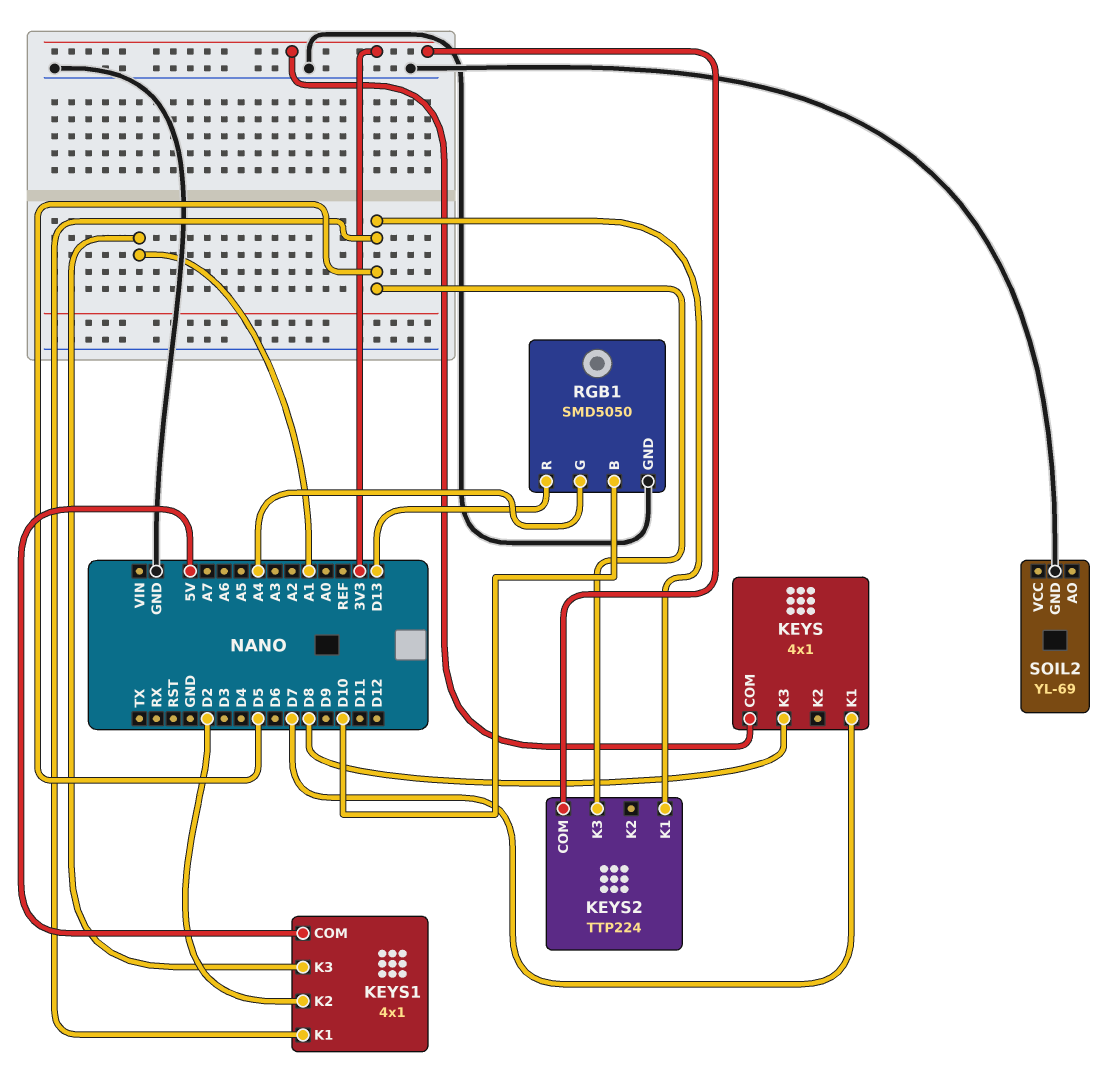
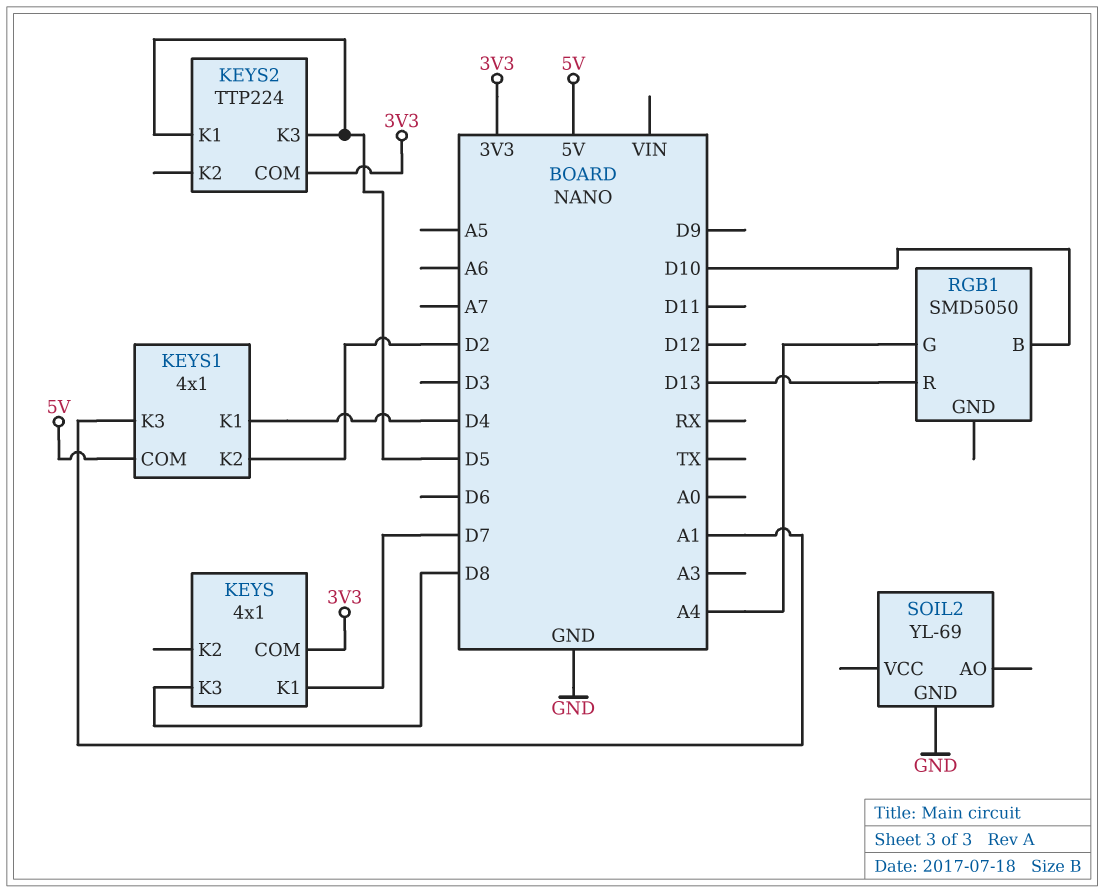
KEYS1 pin K1: D5 -> D4
RGB1 pin GND: GND -> none

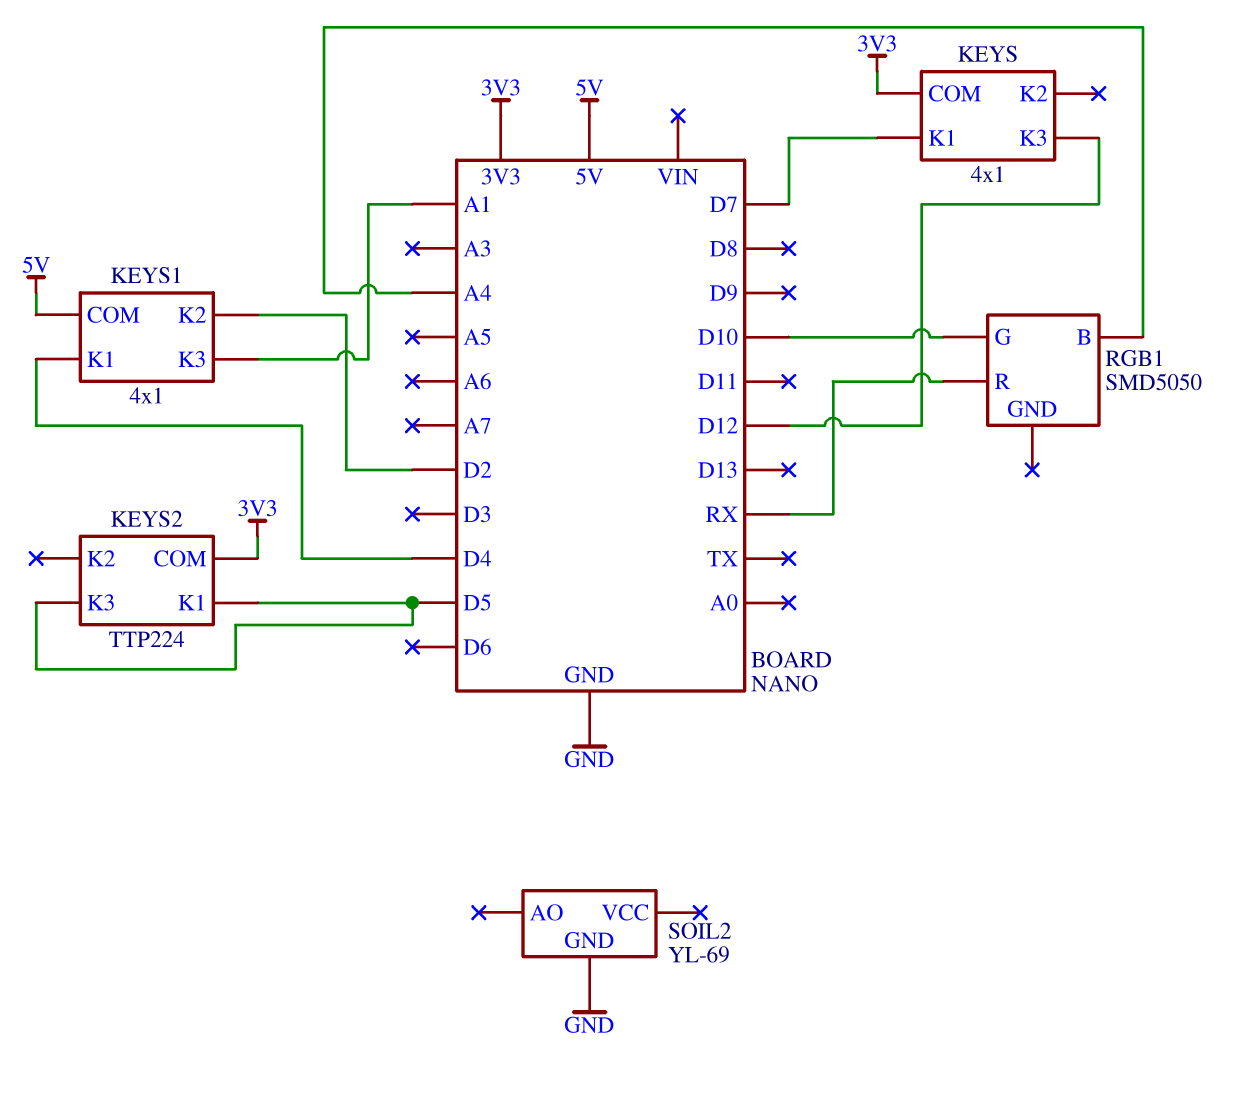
KEYS pin K3: D8 -> D12
RGB1 pin B: D10 -> A4
RGB1 pin G: A4 -> D10
RGB1 pin R: D13 -> RX

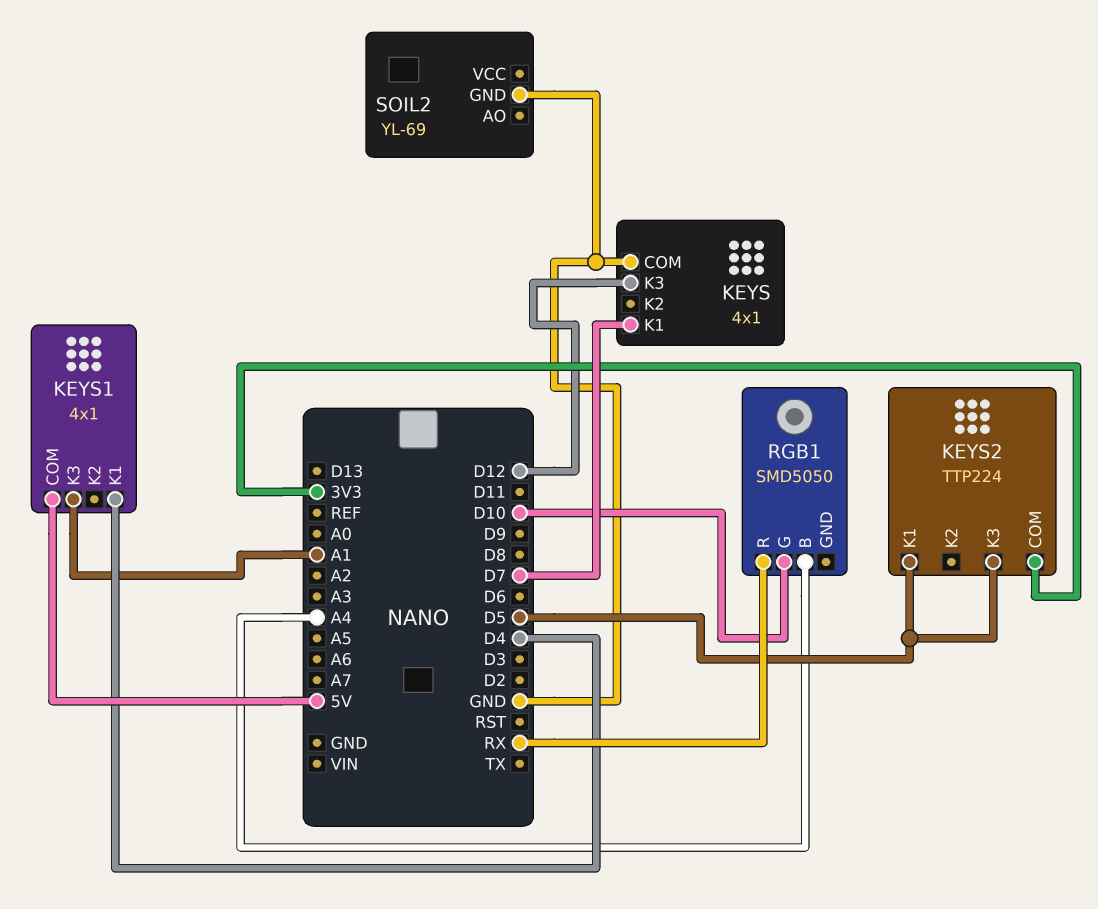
KEYS pin COM: 3V3 -> GND
KEYS1 pin K2: D2 -> none

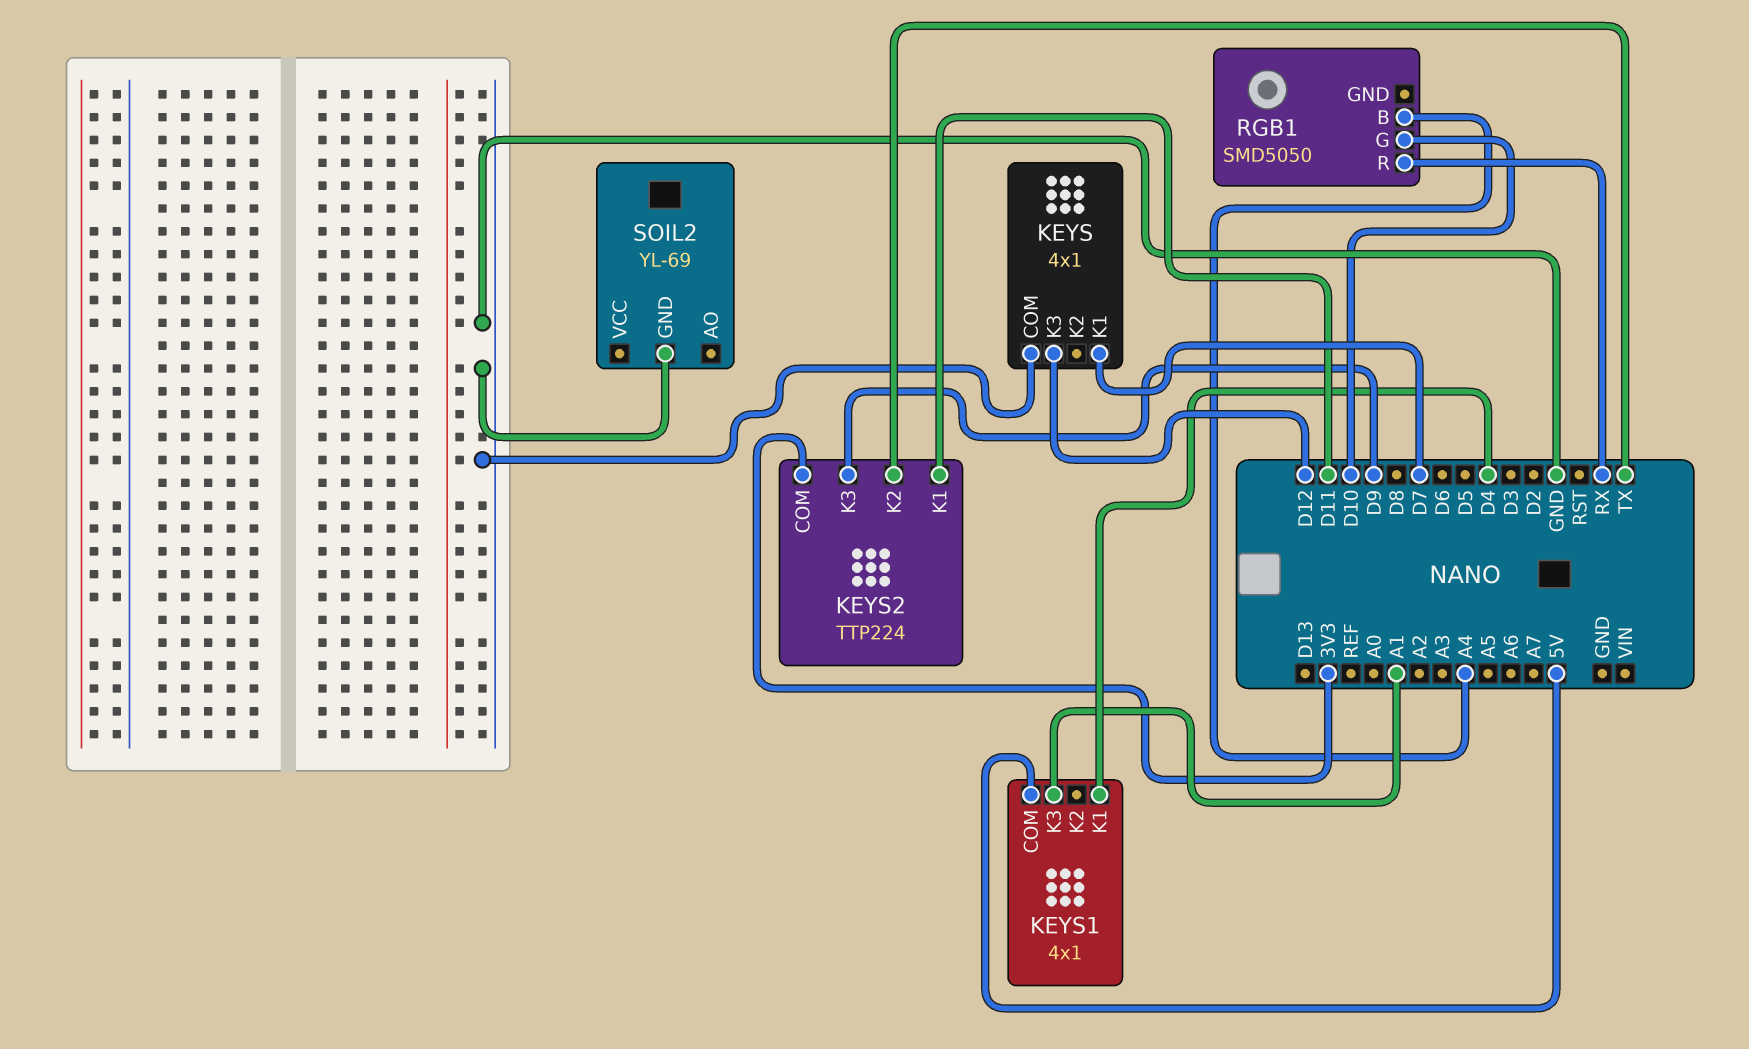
KEYS2 pin K1: D5 -> D11
KEYS2 pin K2: none -> TX
KEYS2 pin K3: D5 -> D9

